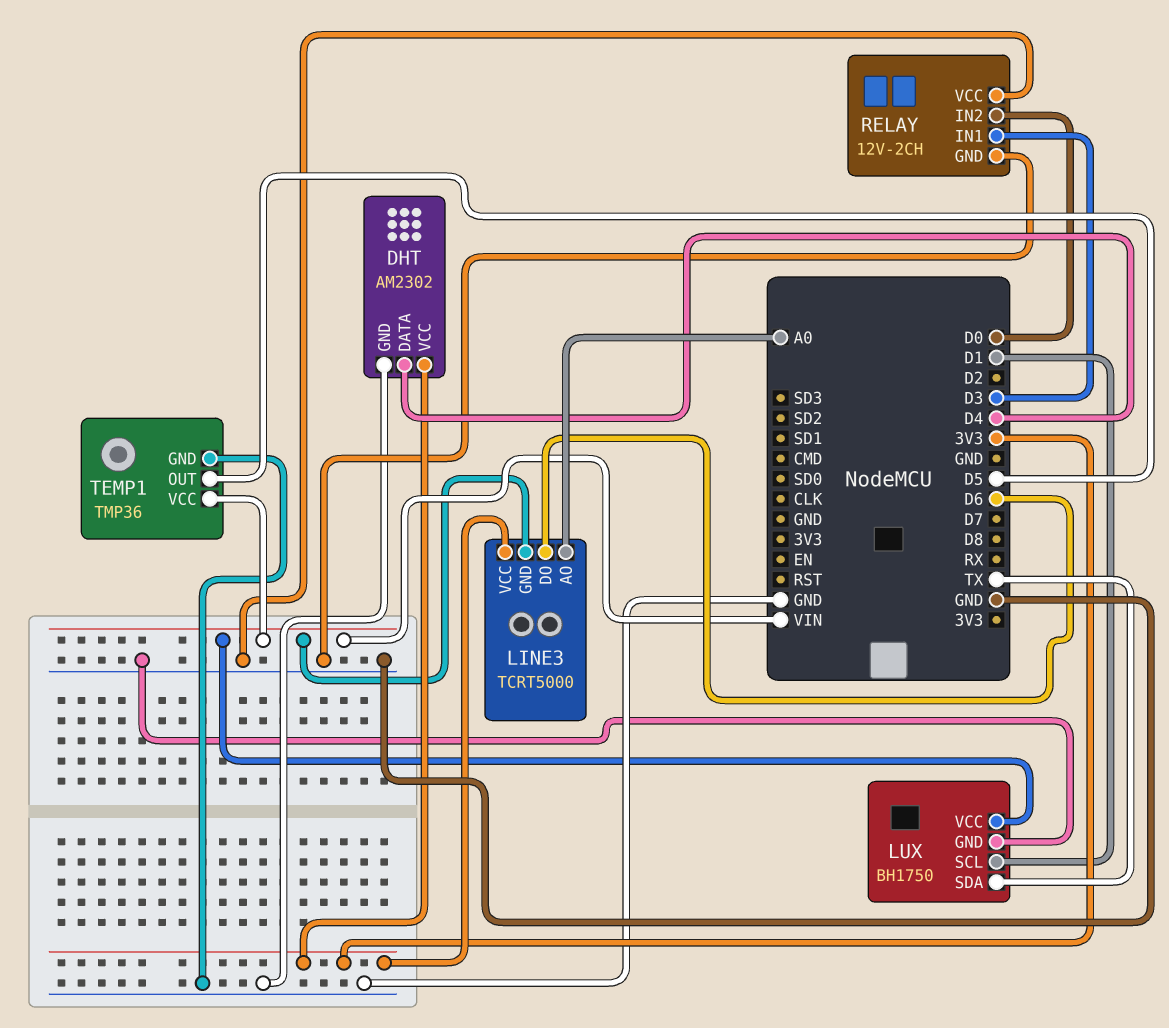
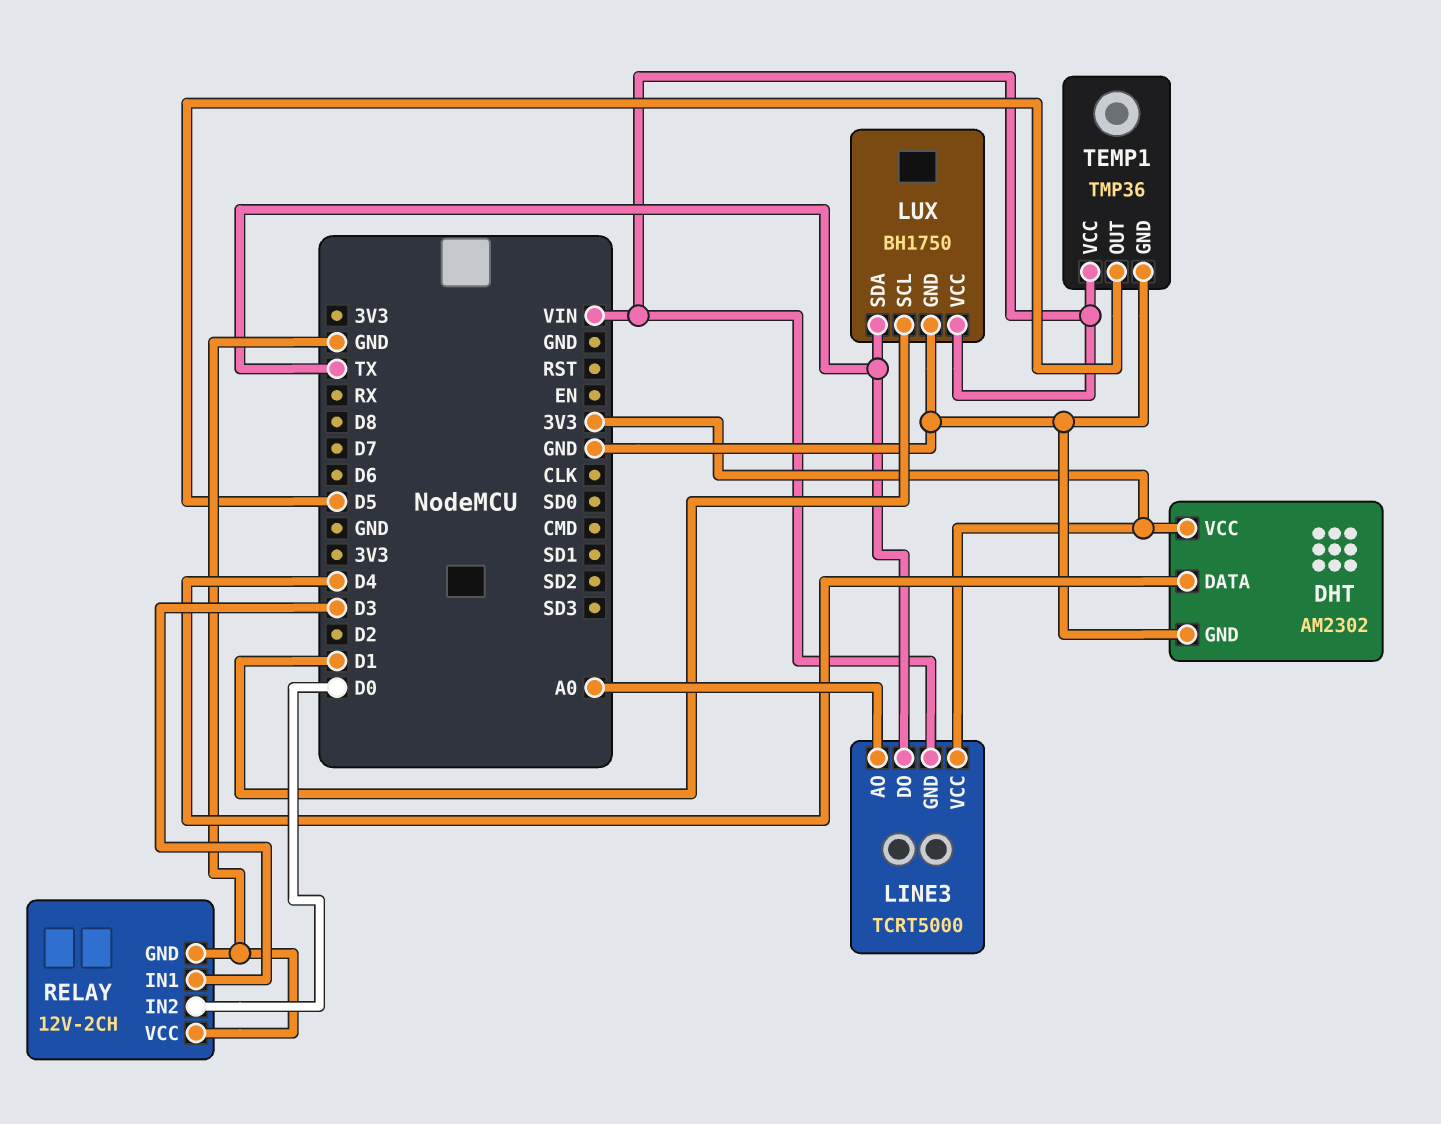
LINE3 pin DO: D6 -> TX

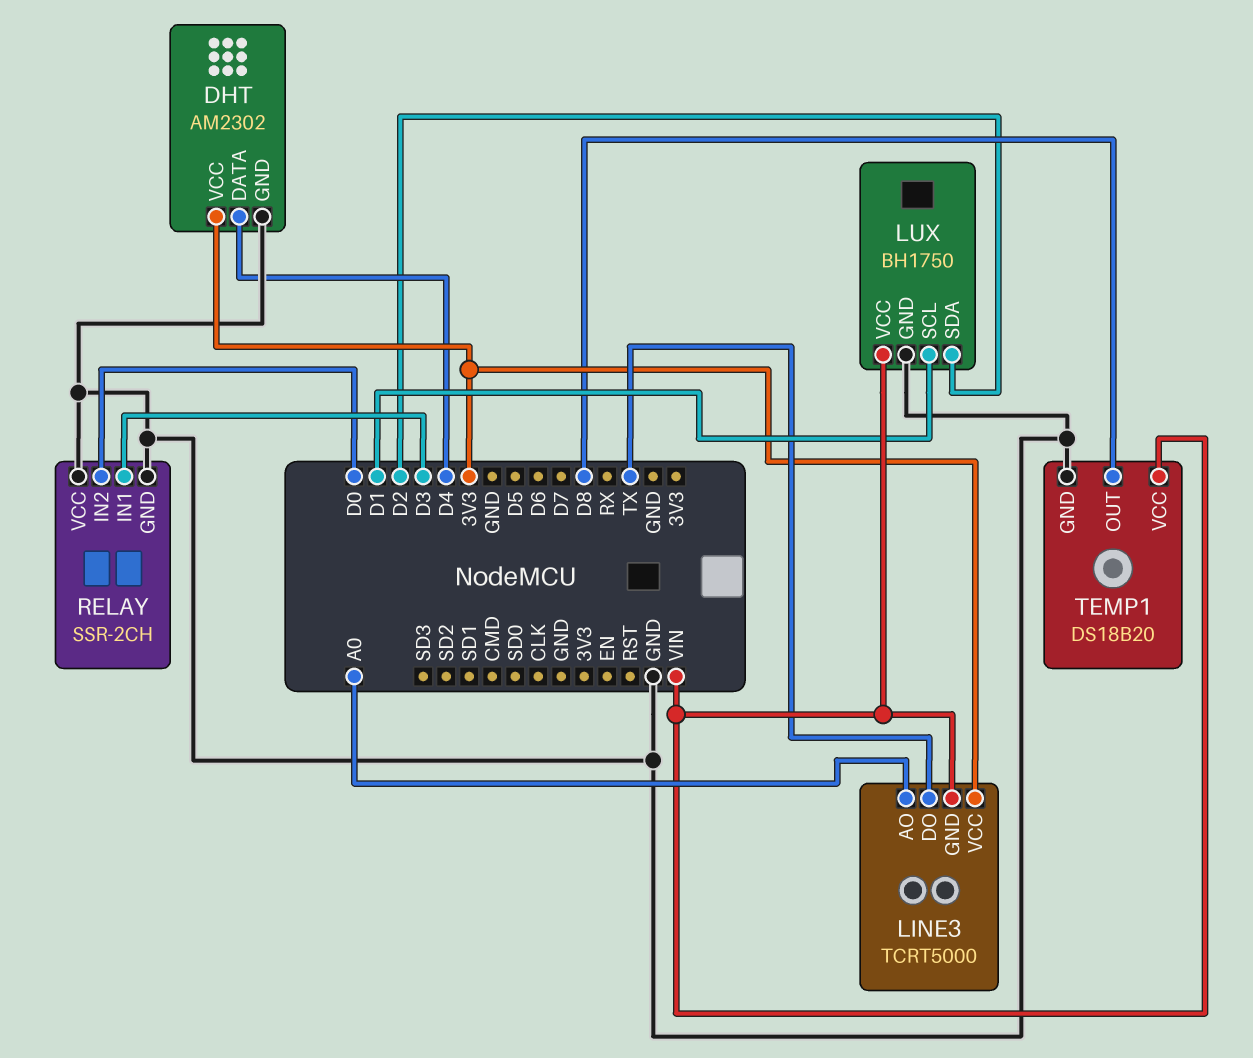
LUX pin SDA: TX -> D2
RELAY: 12V-2CH -> SSR-2CH
TEMP1: TMP36 -> DS18B20
TEMP1 pin OUT: D5 -> D8

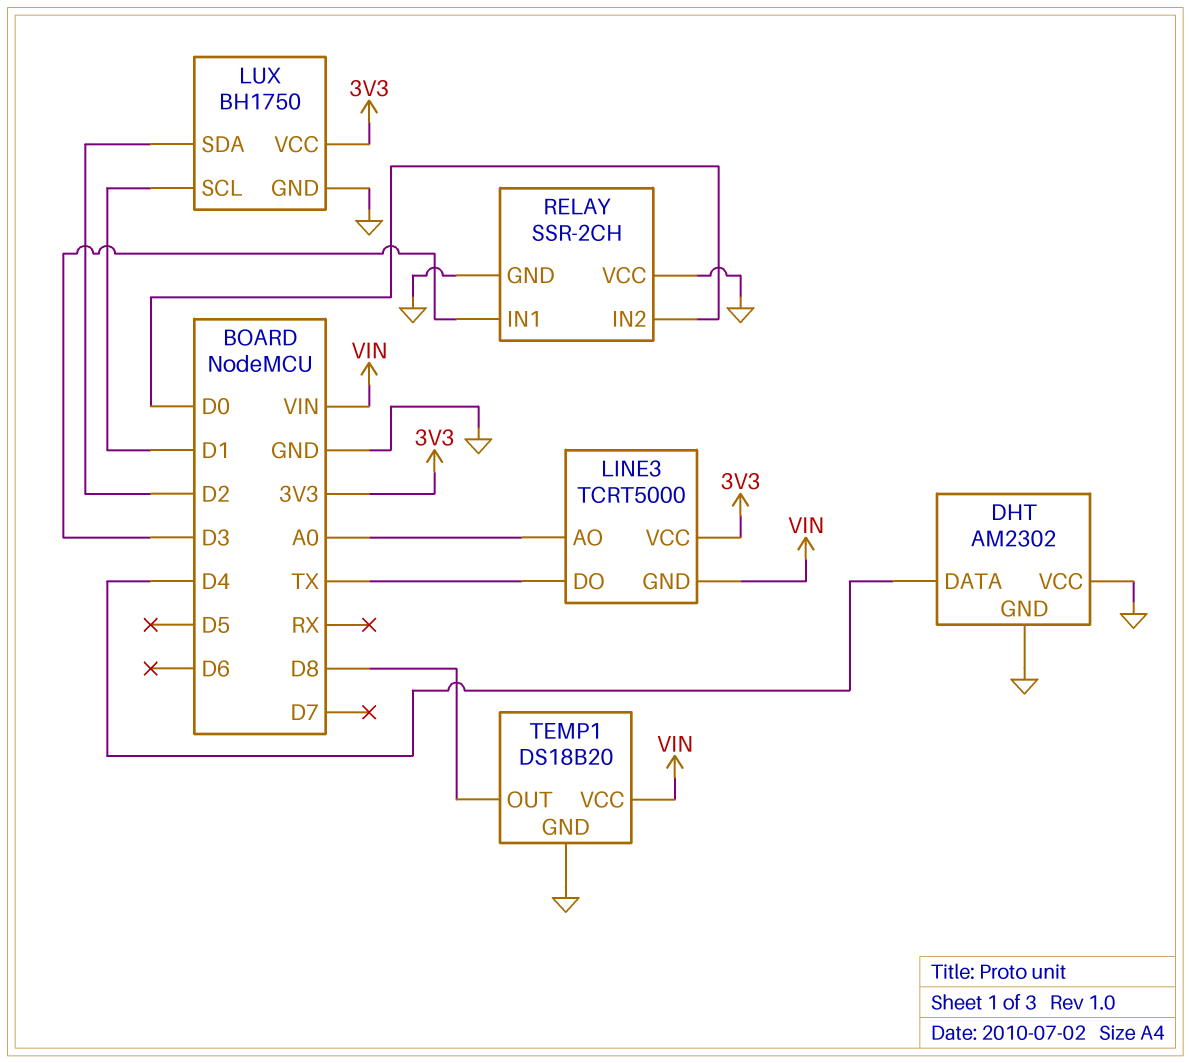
DHT pin VCC: 3V3 -> GND
LUX pin VCC: VIN -> 3V3

